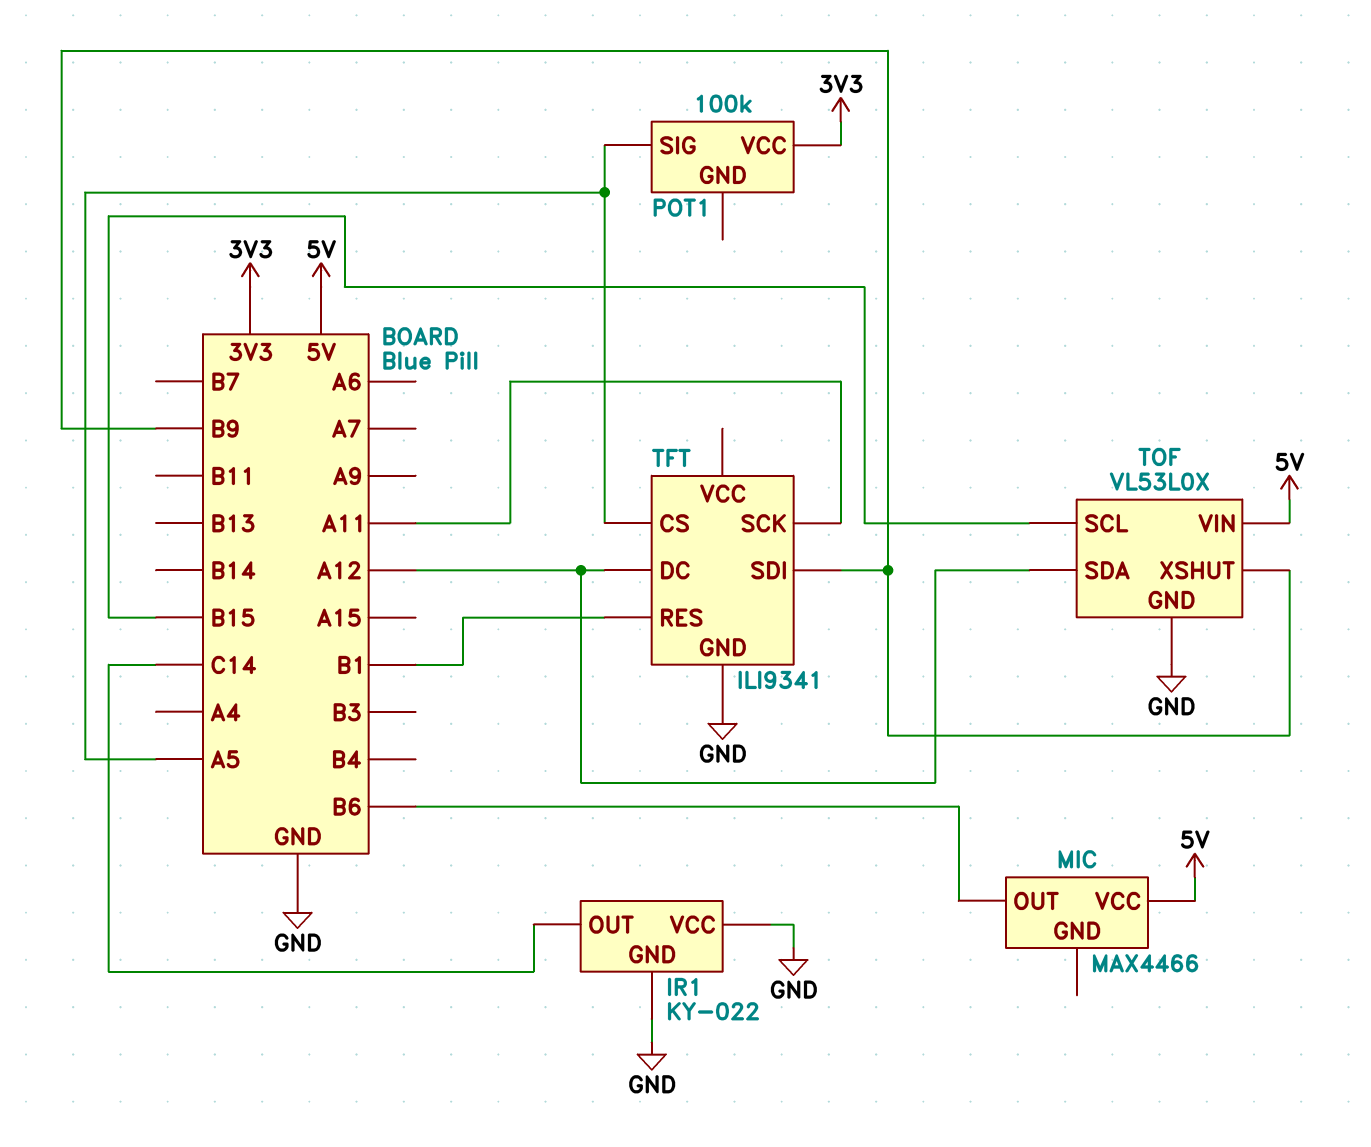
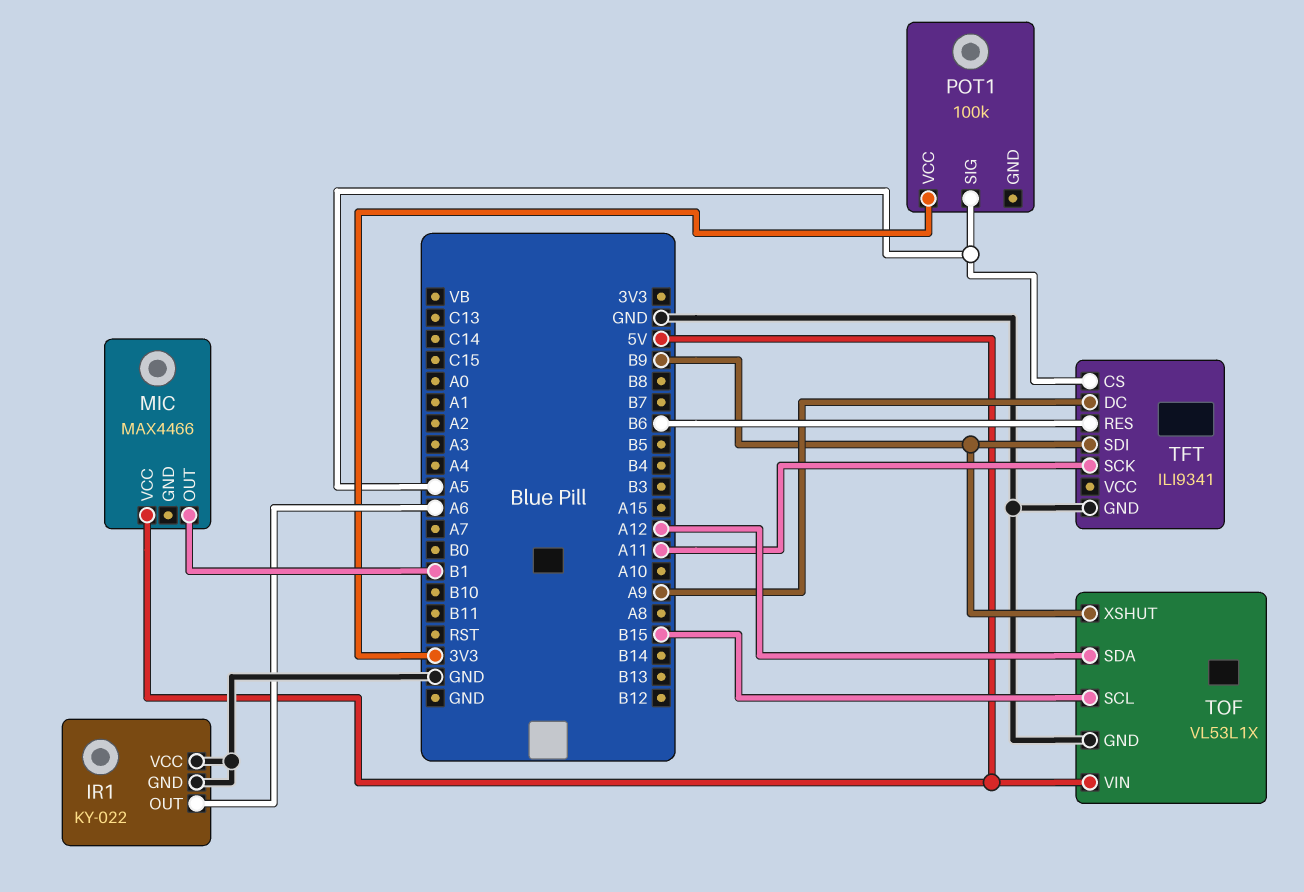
IR1 pin OUT: C14 -> A6
MIC pin OUT: B6 -> B1
TFT pin DC: A12 -> A9
TFT pin RES: B1 -> B6
TOF: VL53L0X -> VL53L1X

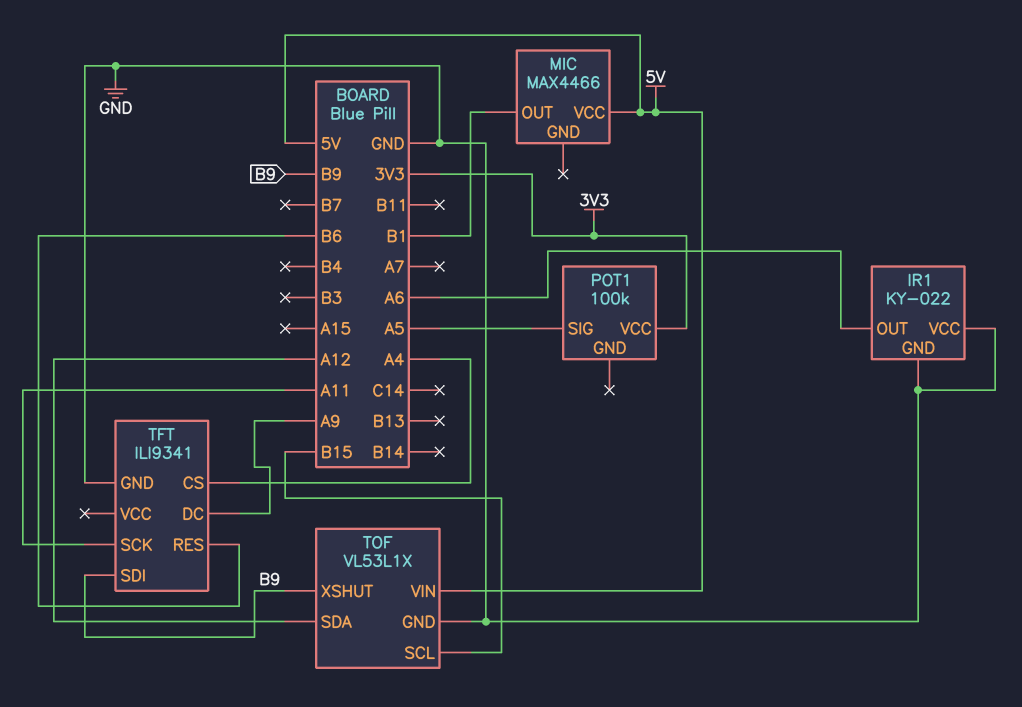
TFT pin CS: A5 -> A4

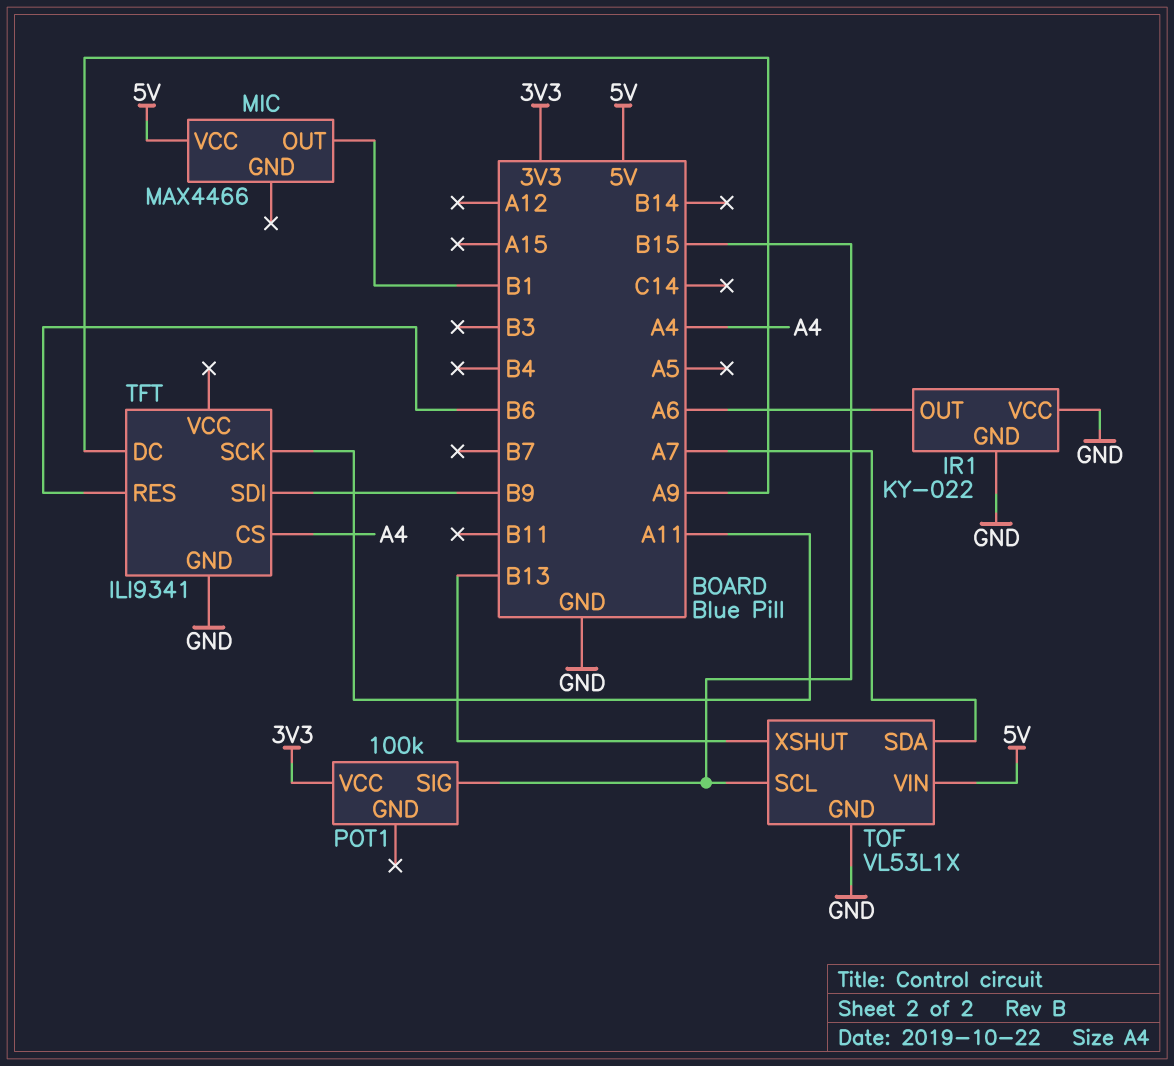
POT1 pin SIG: A5 -> B15
TOF pin SDA: A12 -> A7
TOF pin XSHUT: B9 -> B13

